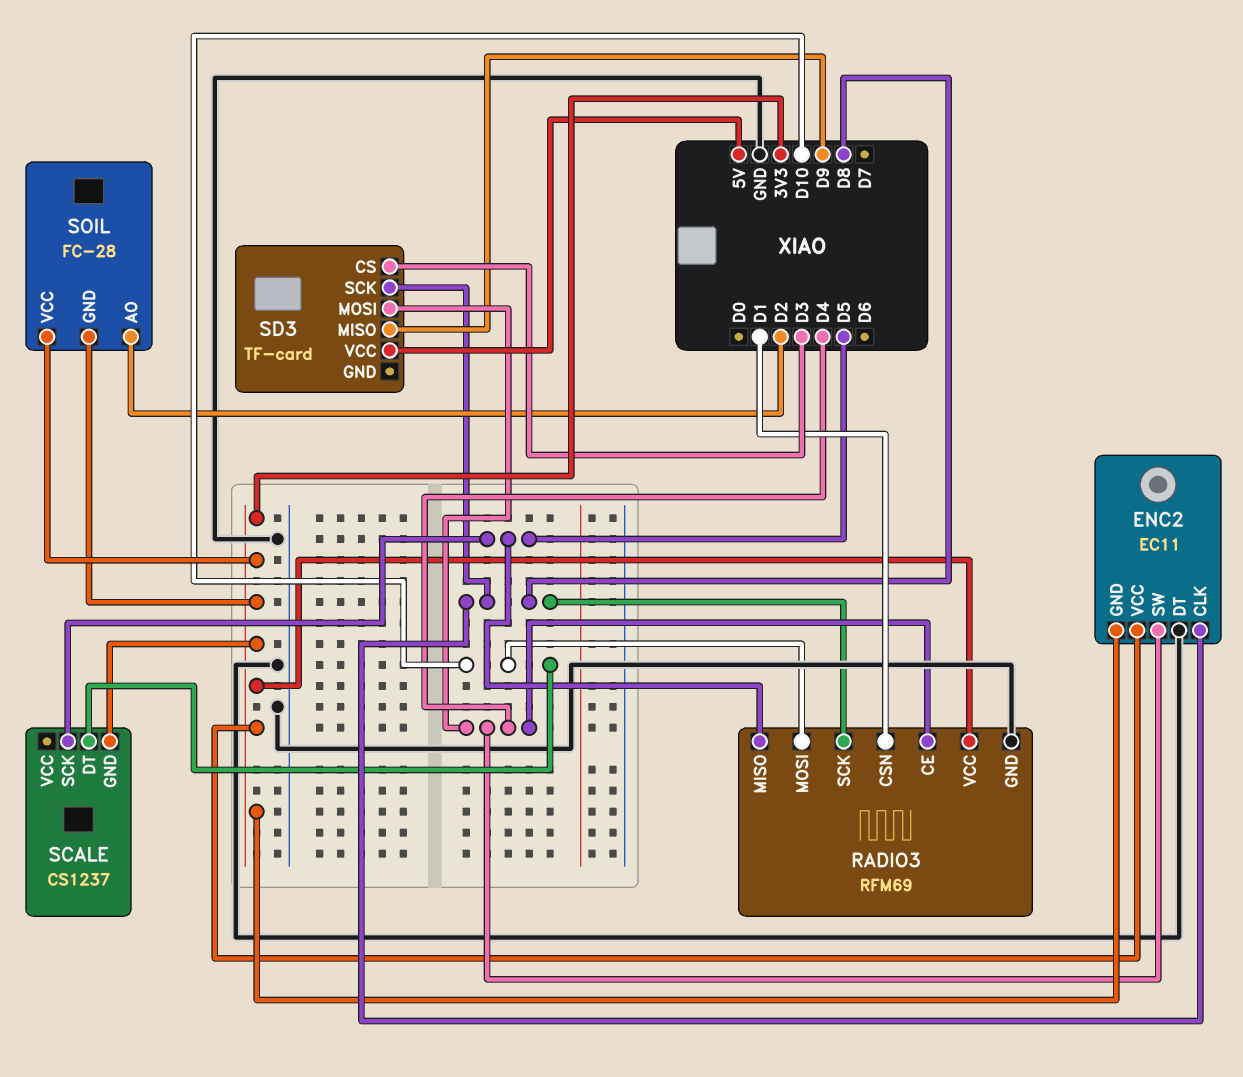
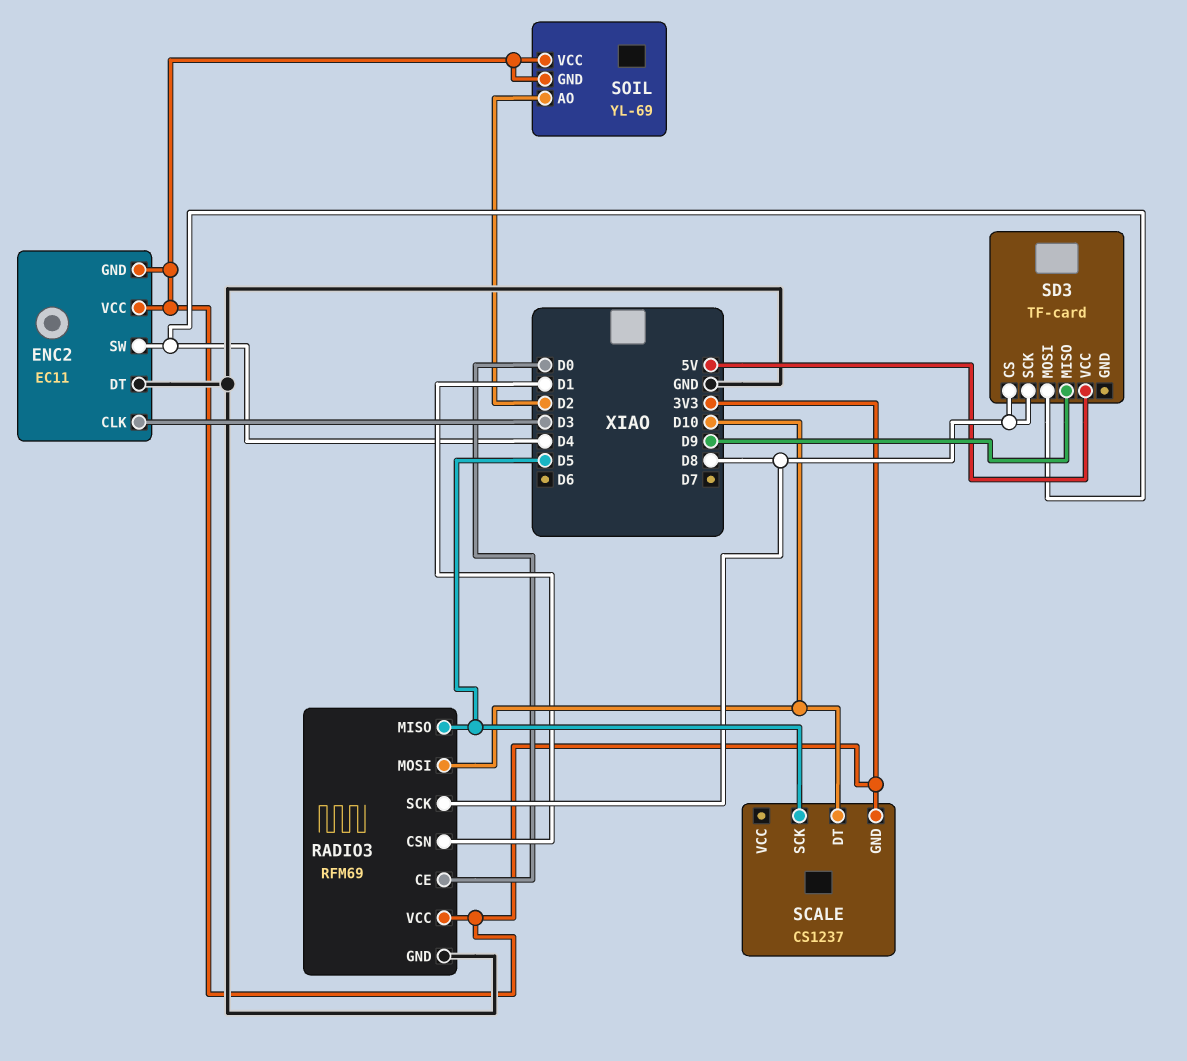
ENC2 pin CLK: D8 -> D3
RADIO3 pin CE: D4 -> D0
SD3 pin CS: D3 -> D8
SOIL: FC-28 -> YL-69

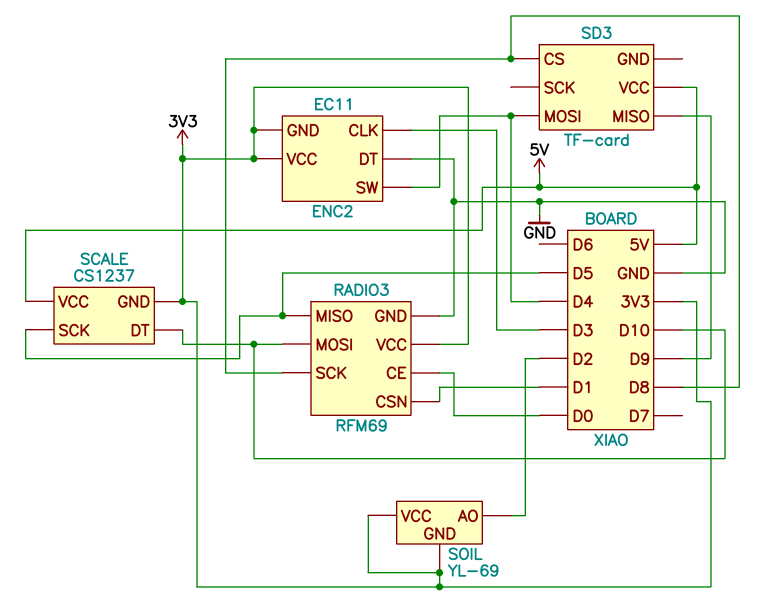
SCALE pin VCC: none -> 5V
SD3 pin SCK: D8 -> none

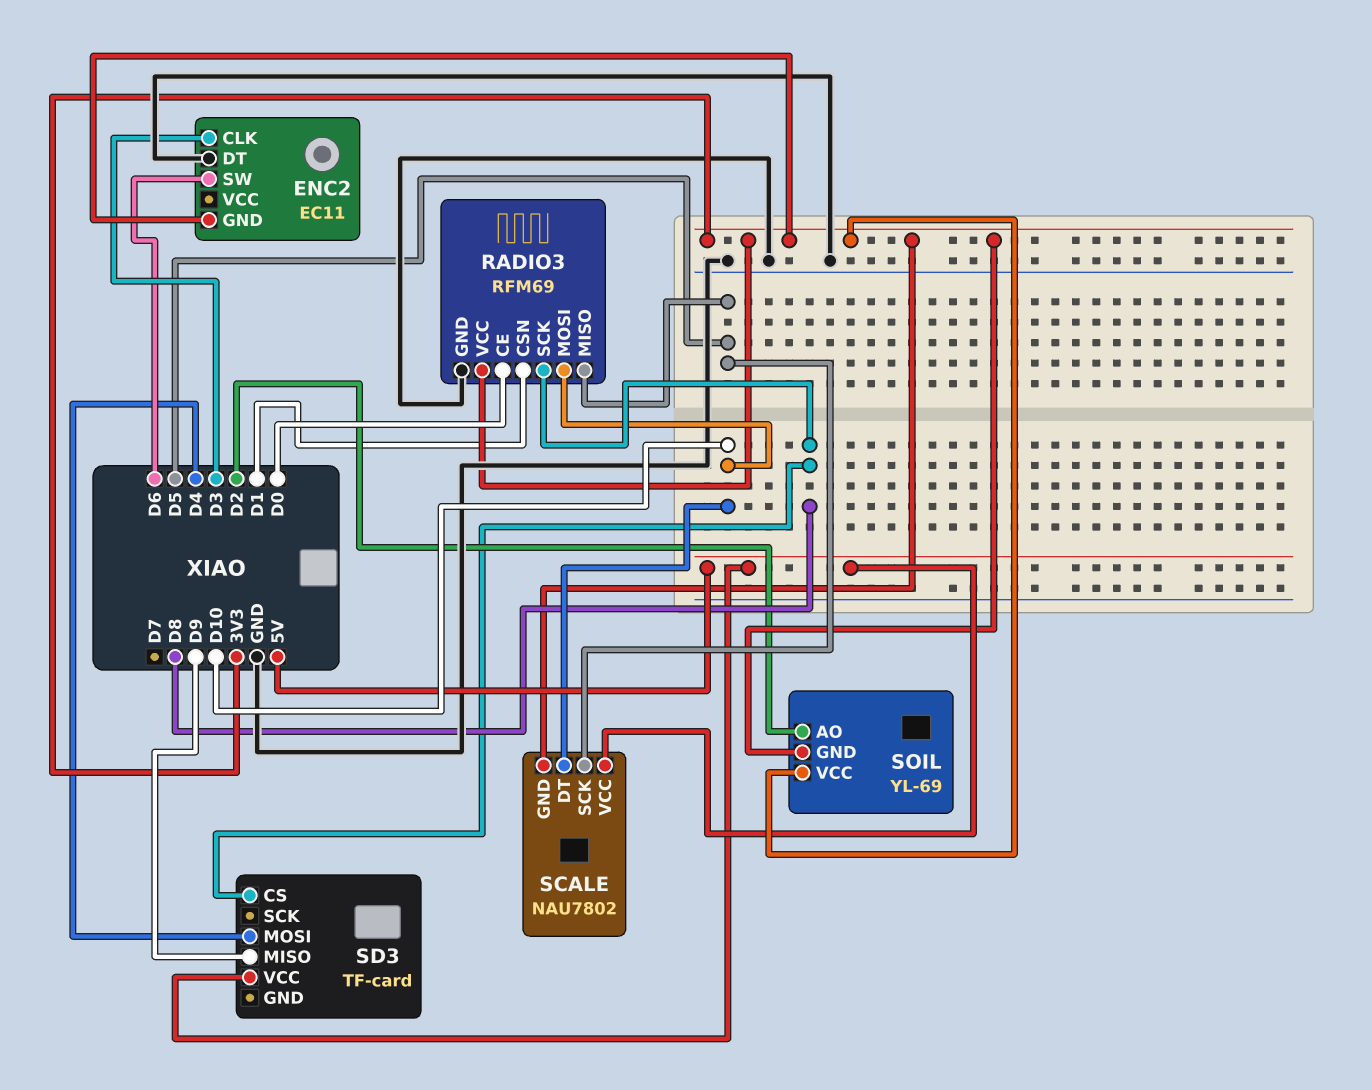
ENC2 pin SW: D4 -> D6
ENC2 pin VCC: 3V3 -> none
SCALE: CS1237 -> NAU7802

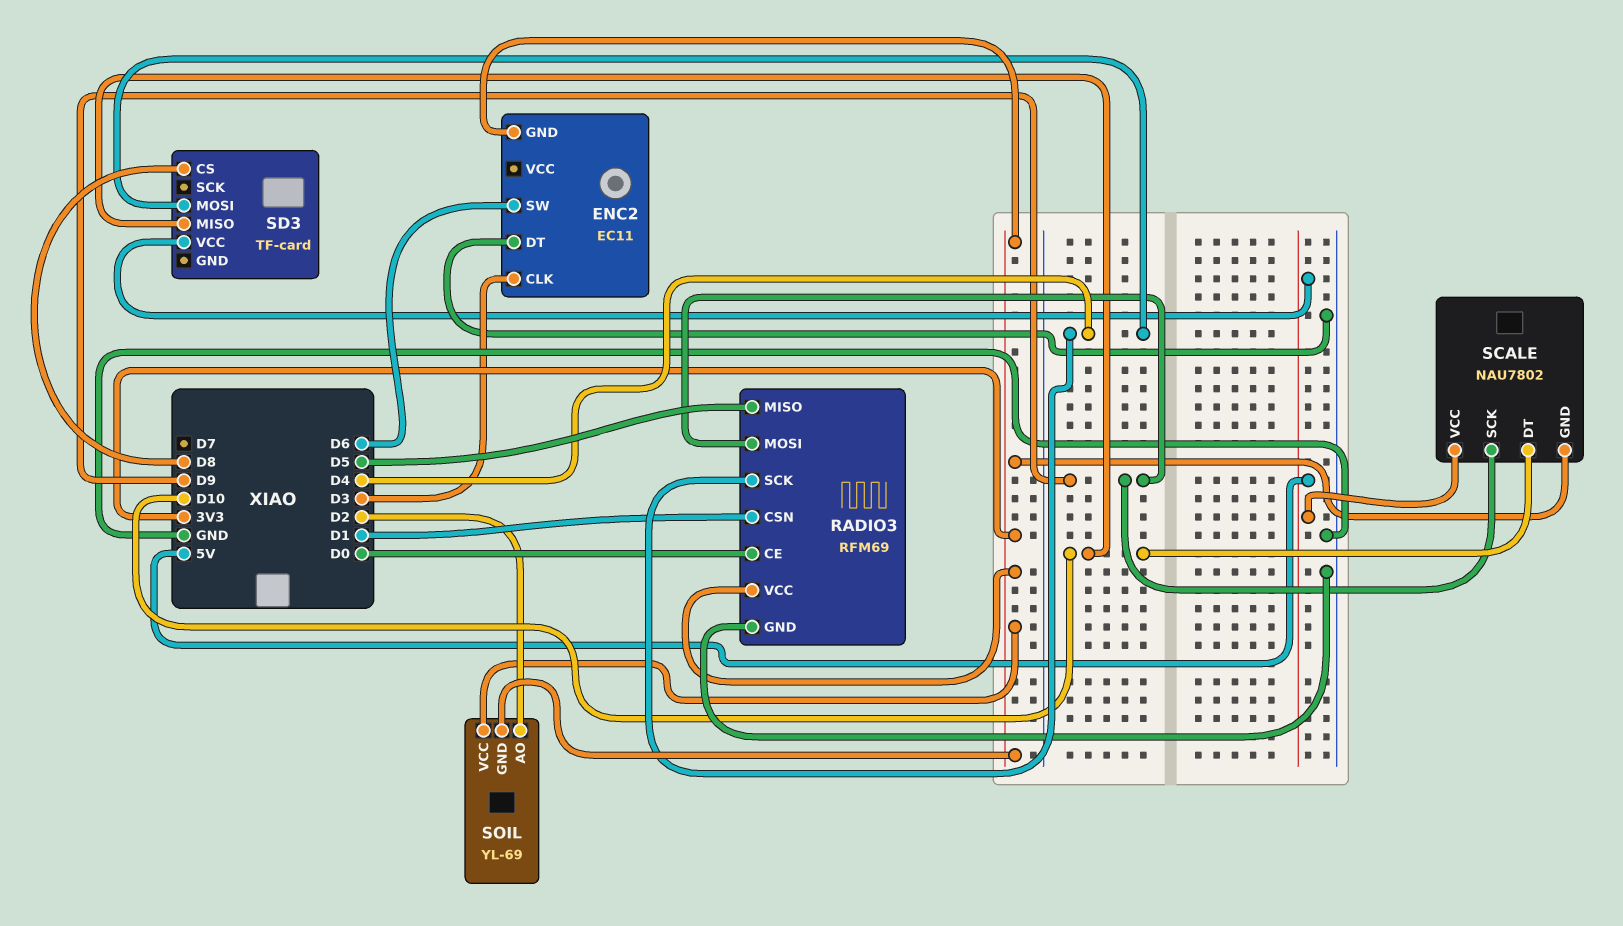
RADIO3 pin MOSI: D10 -> D9
RADIO3 pin SCK: D8 -> D4
SCALE pin SCK: D5 -> D9
SD3 pin MISO: D9 -> D10

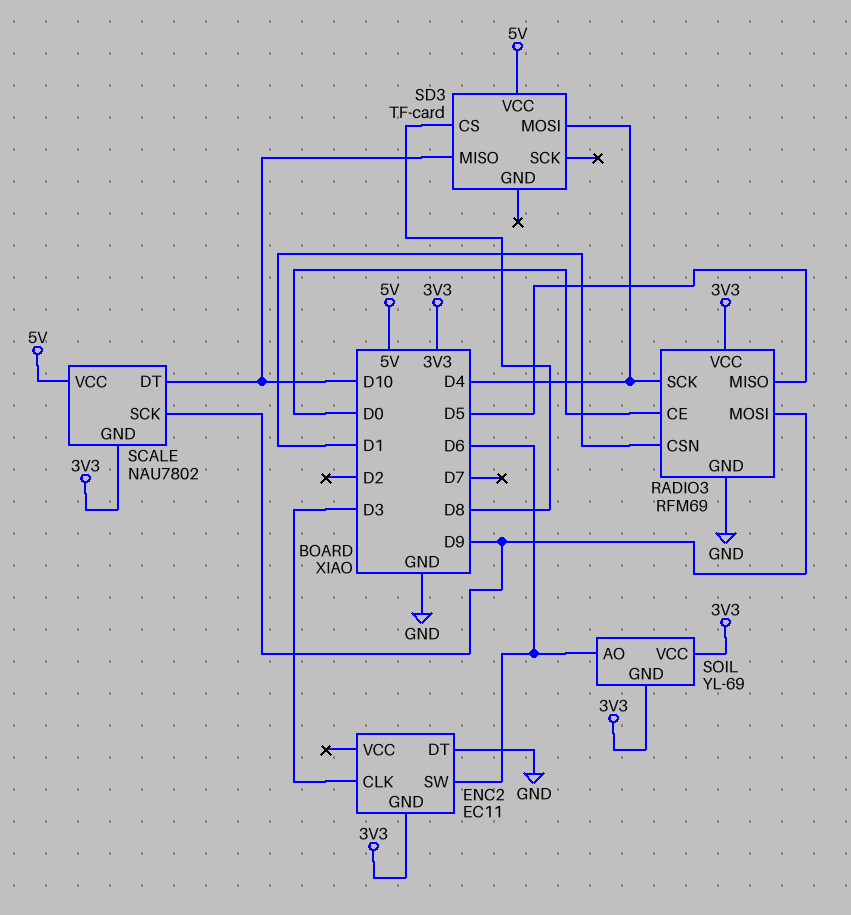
SOIL pin AO: D2 -> D6

